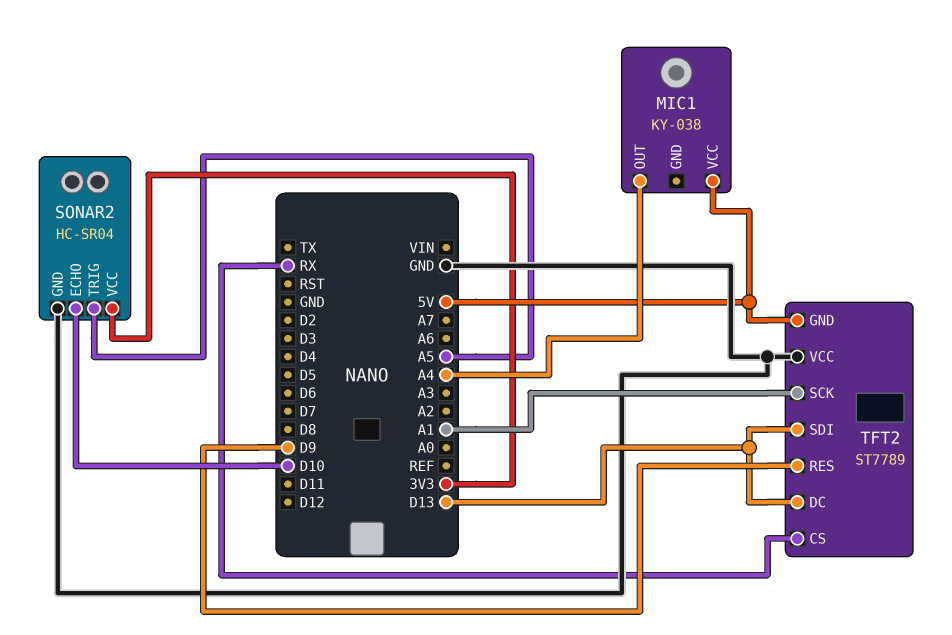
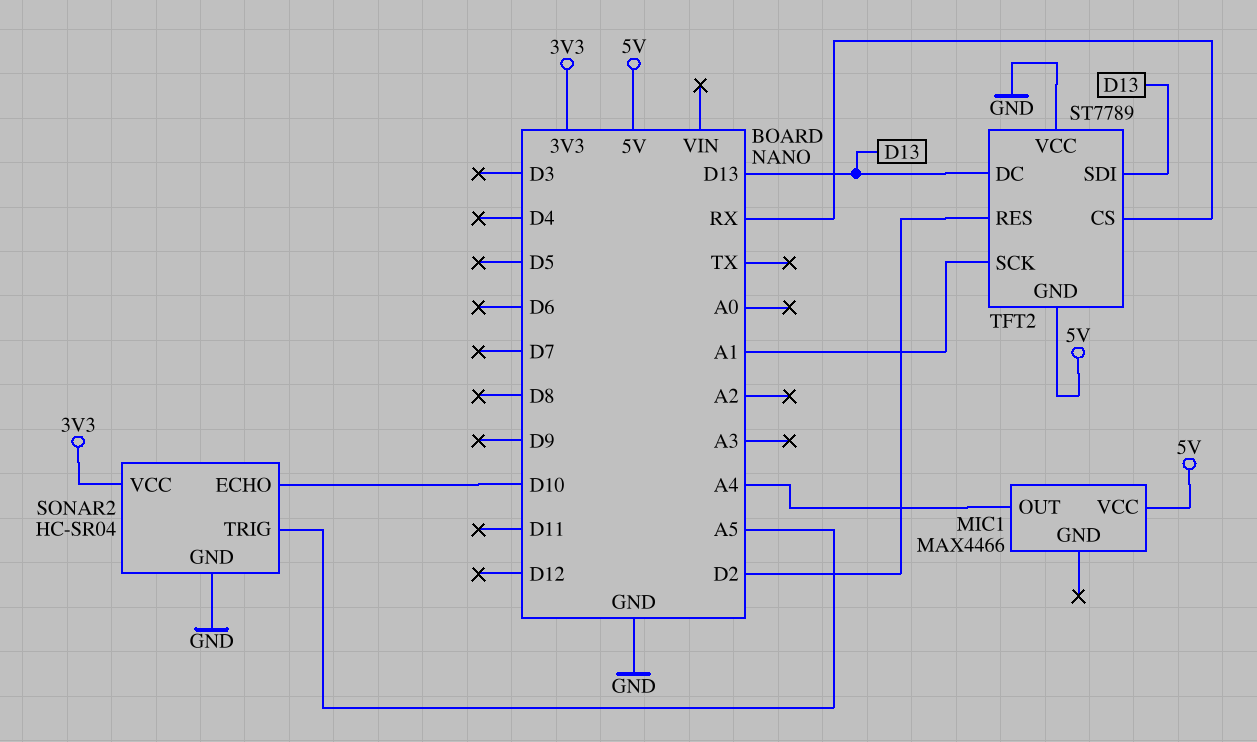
MIC1: KY-038 -> MAX4466
TFT2 pin RES: D9 -> D2

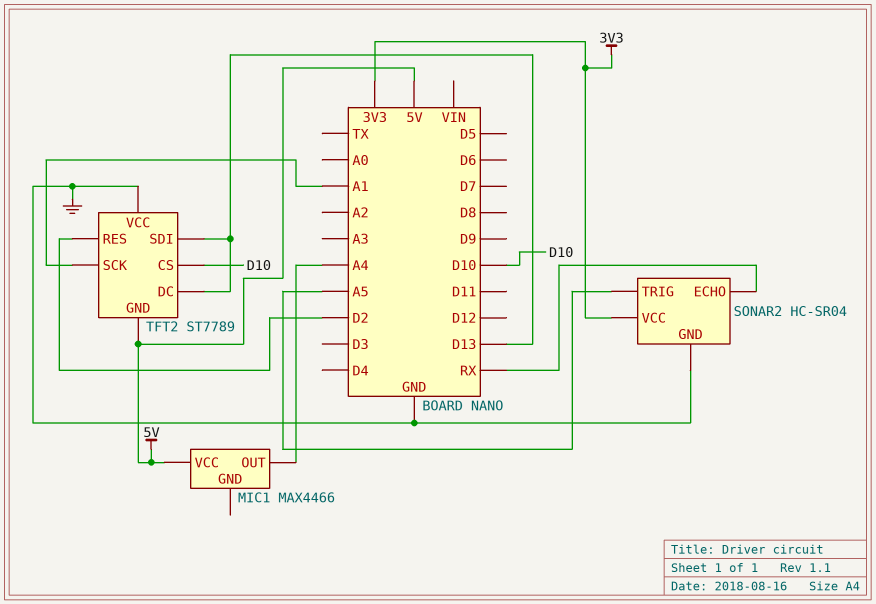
SONAR2 pin ECHO: D10 -> RX
TFT2 pin CS: RX -> D10

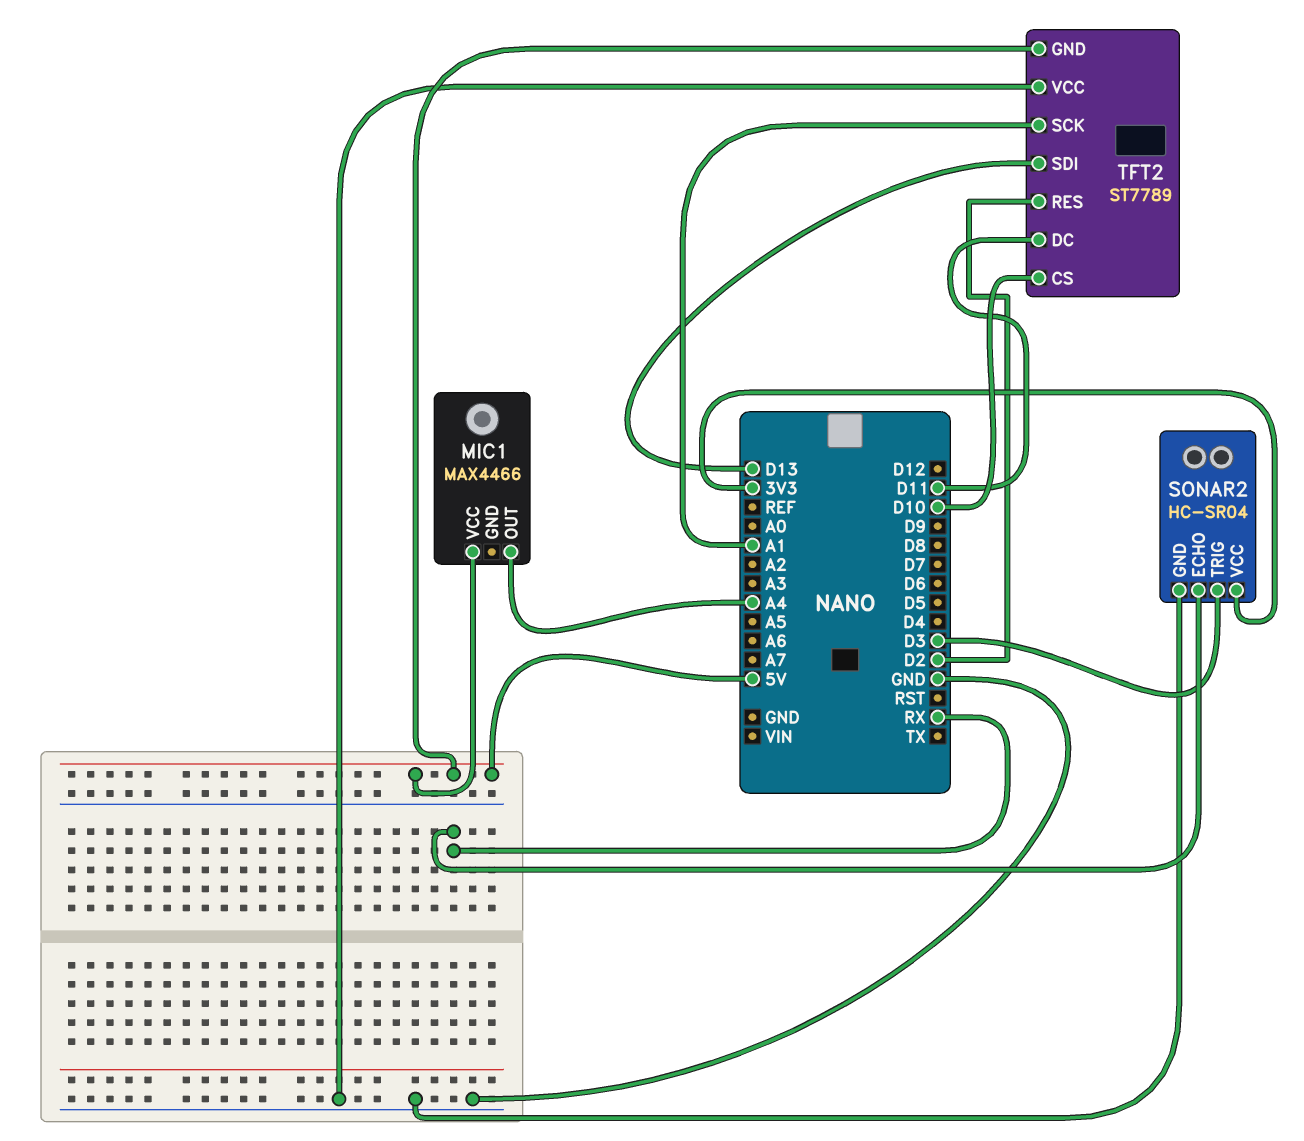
SONAR2 pin TRIG: A5 -> D3
TFT2 pin DC: D13 -> D11

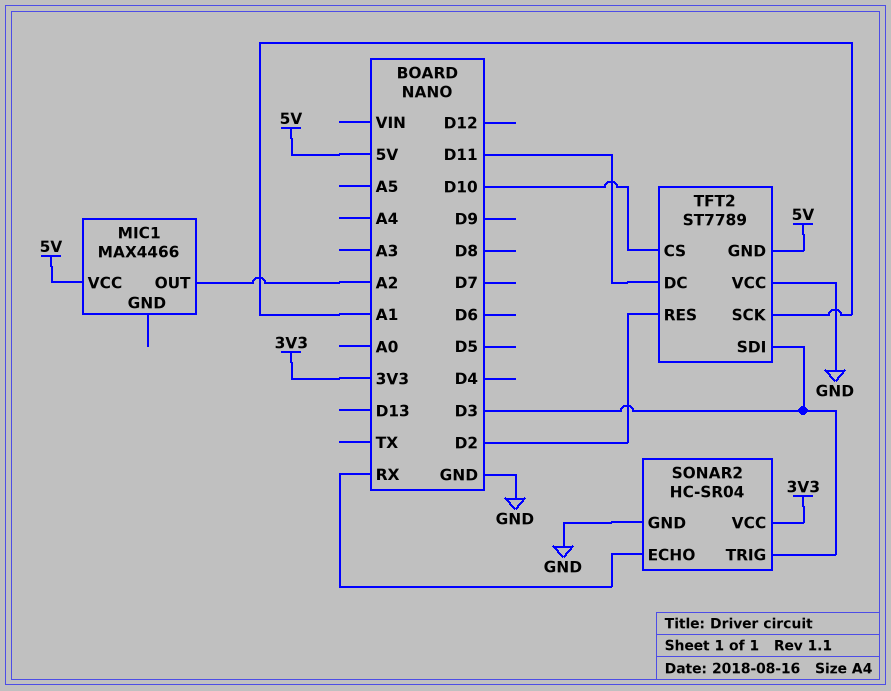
MIC1 pin OUT: A4 -> A2
TFT2 pin SDI: D13 -> D3

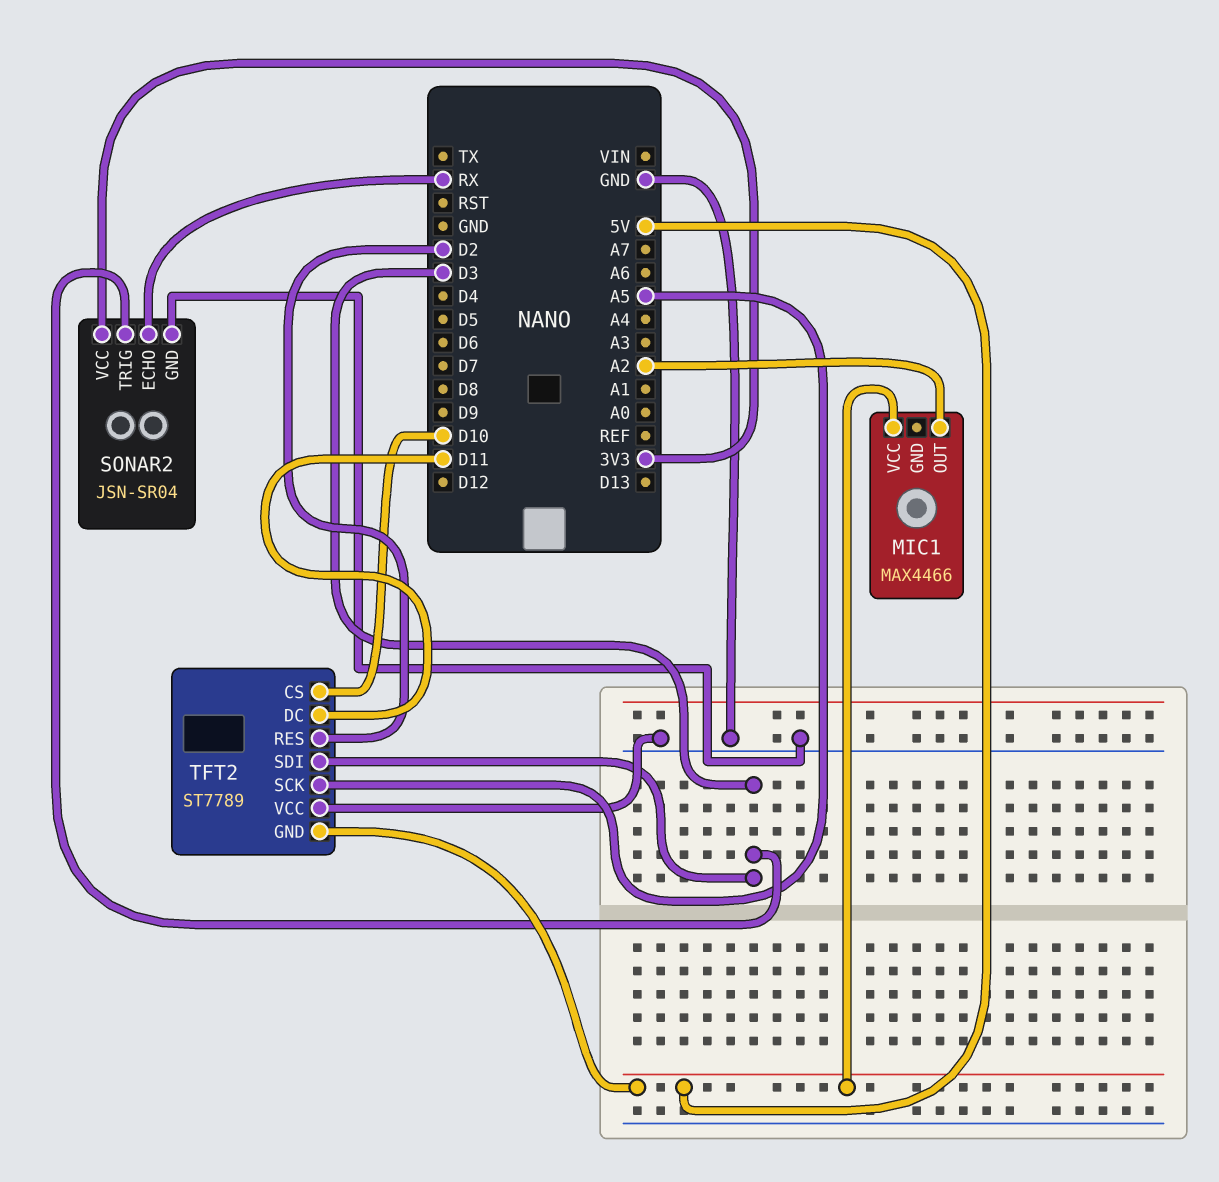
SONAR2: HC-SR04 -> JSN-SR04
TFT2 pin SCK: A1 -> A5

